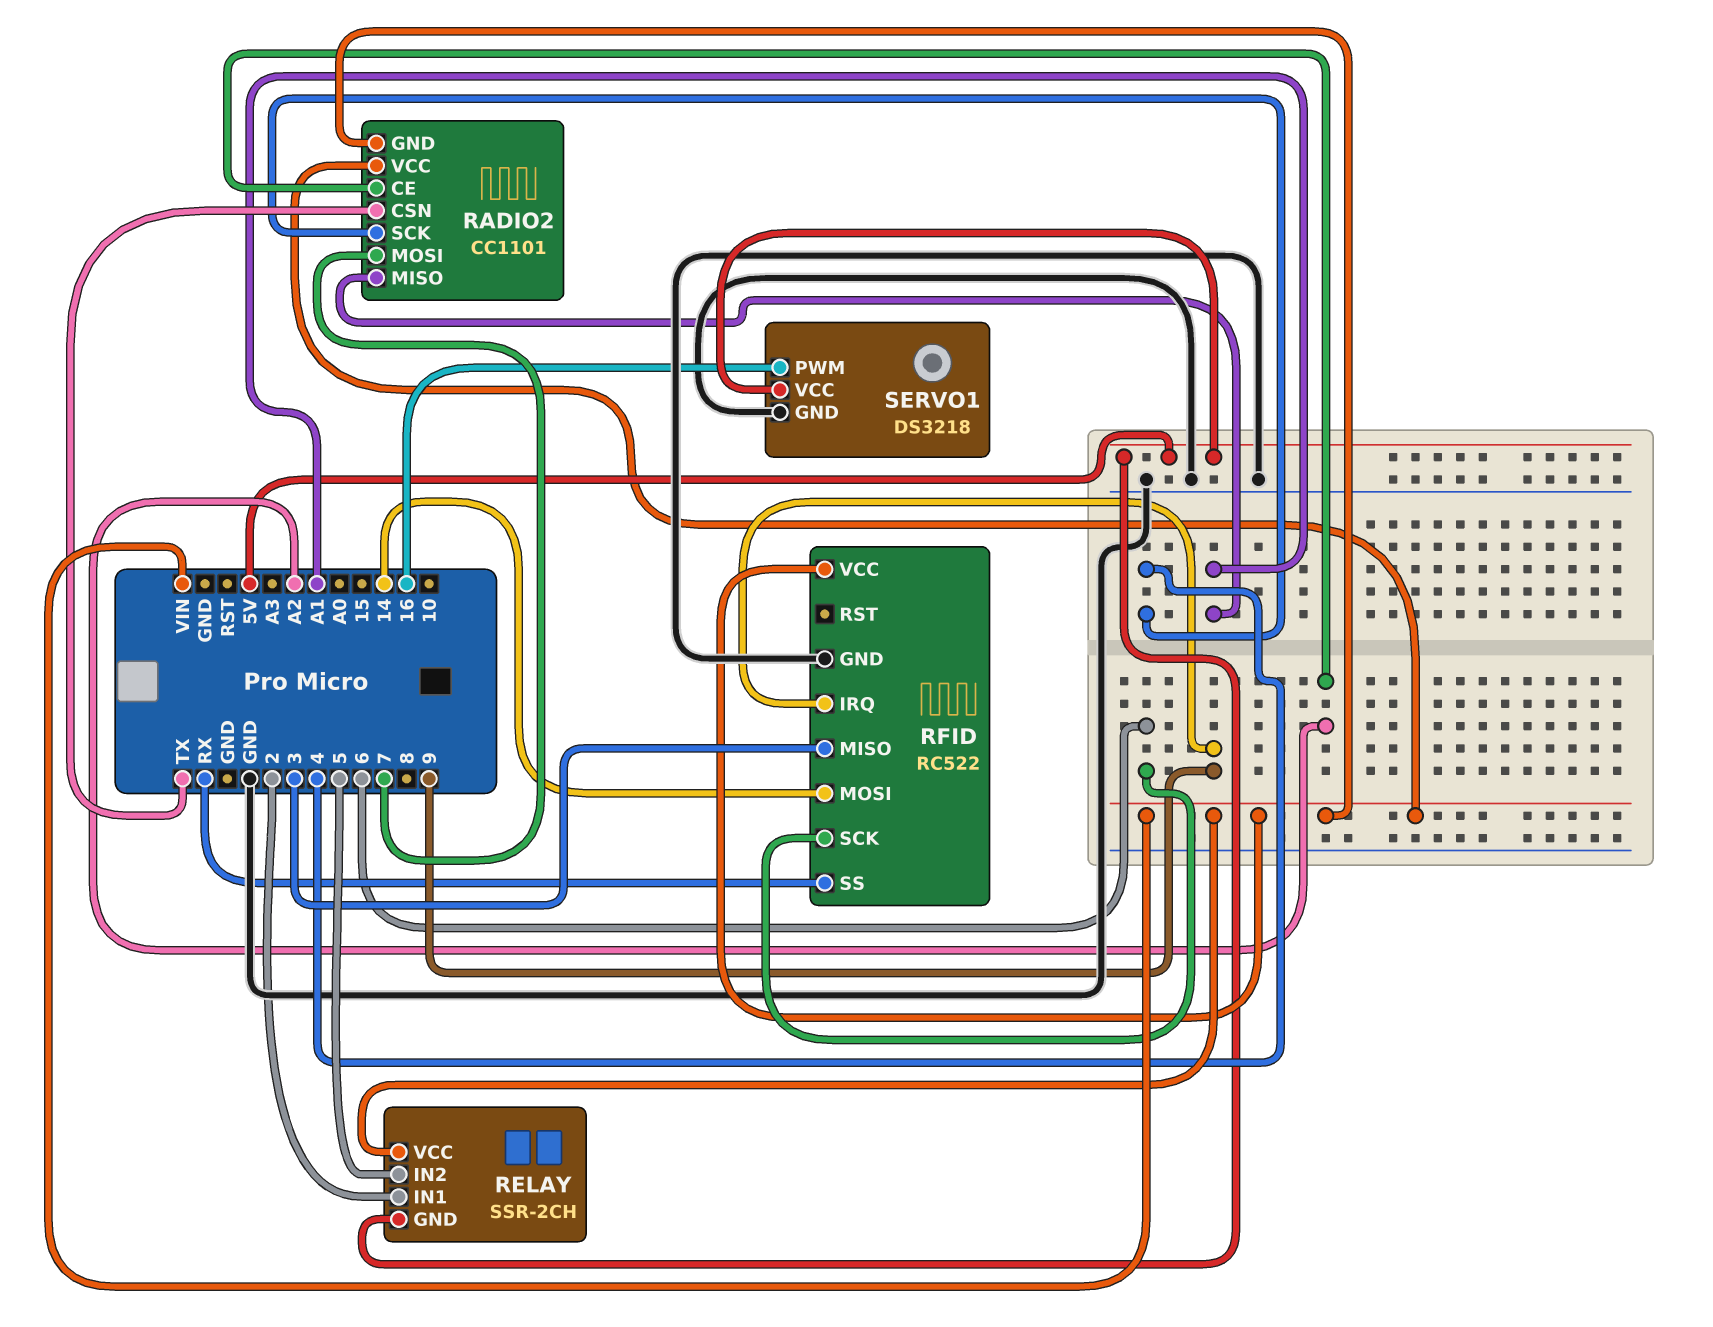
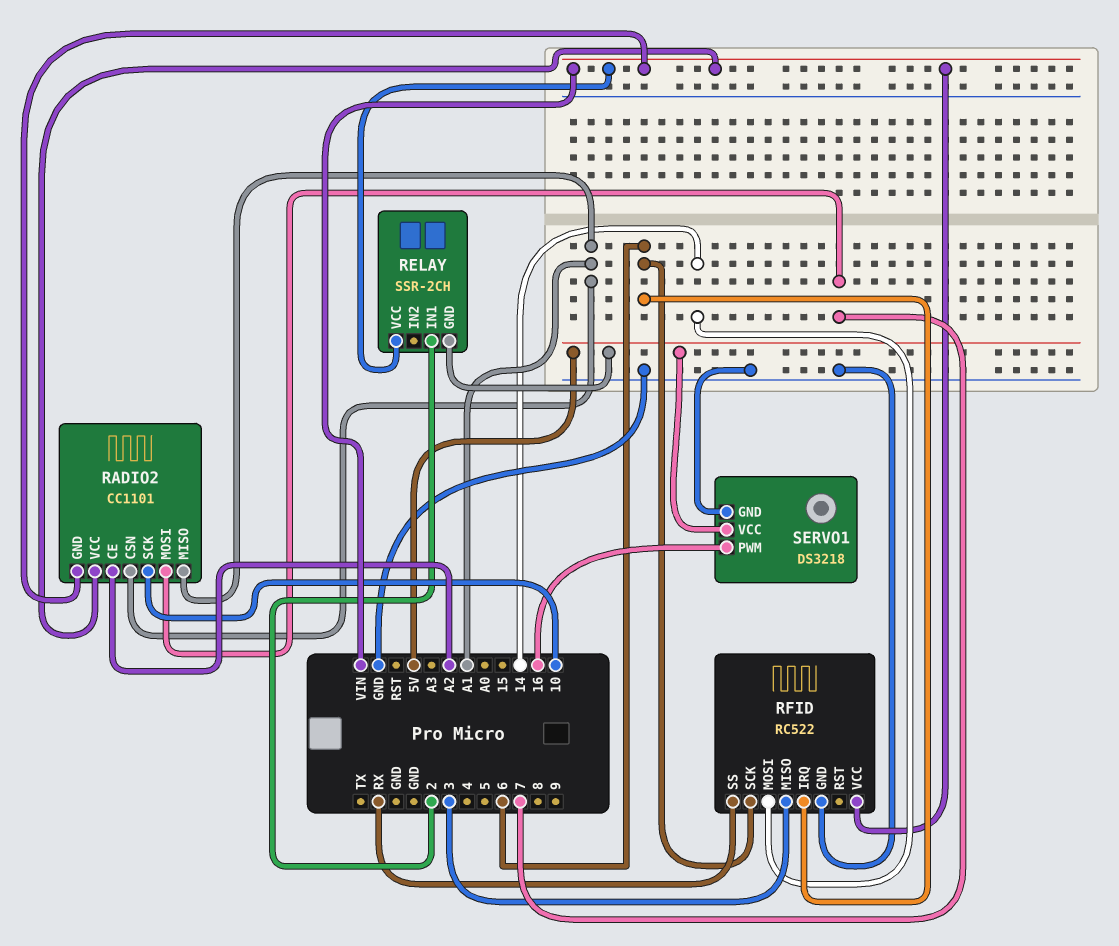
RADIO2 pin CSN: TX -> A1
RADIO2 pin SCK: 4 -> 10
RELAY pin IN2: 5 -> none
RFID pin IRQ: 9 -> 6

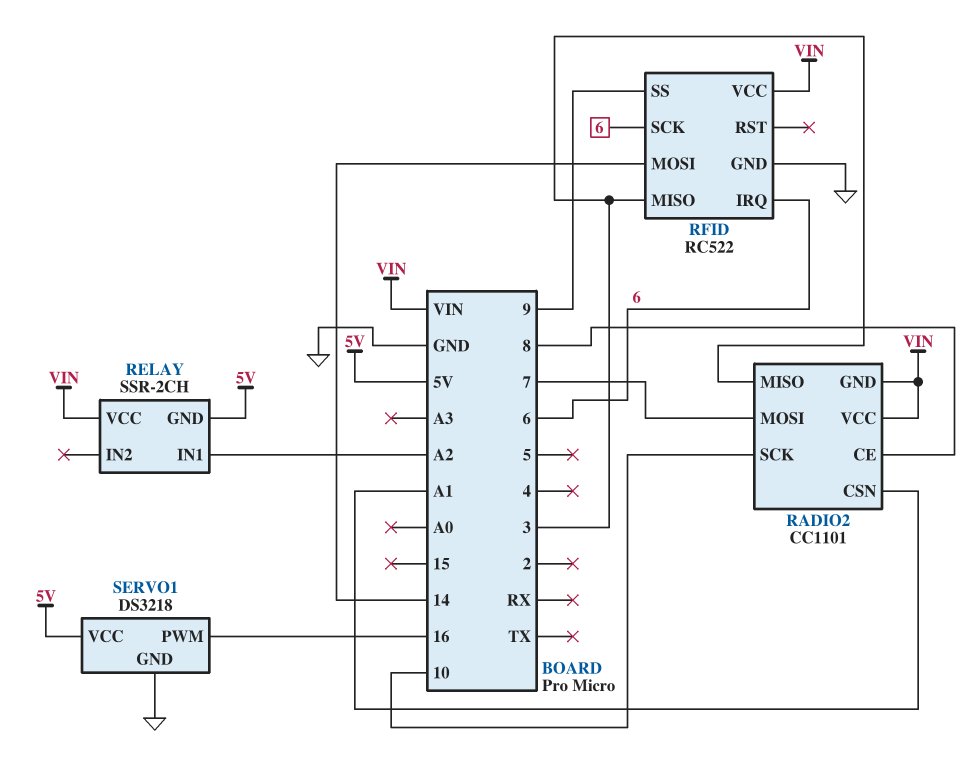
RADIO2 pin CE: A2 -> 8
RADIO2 pin MISO: A1 -> 3
RELAY pin IN1: 2 -> A2
RFID pin SS: RX -> 9

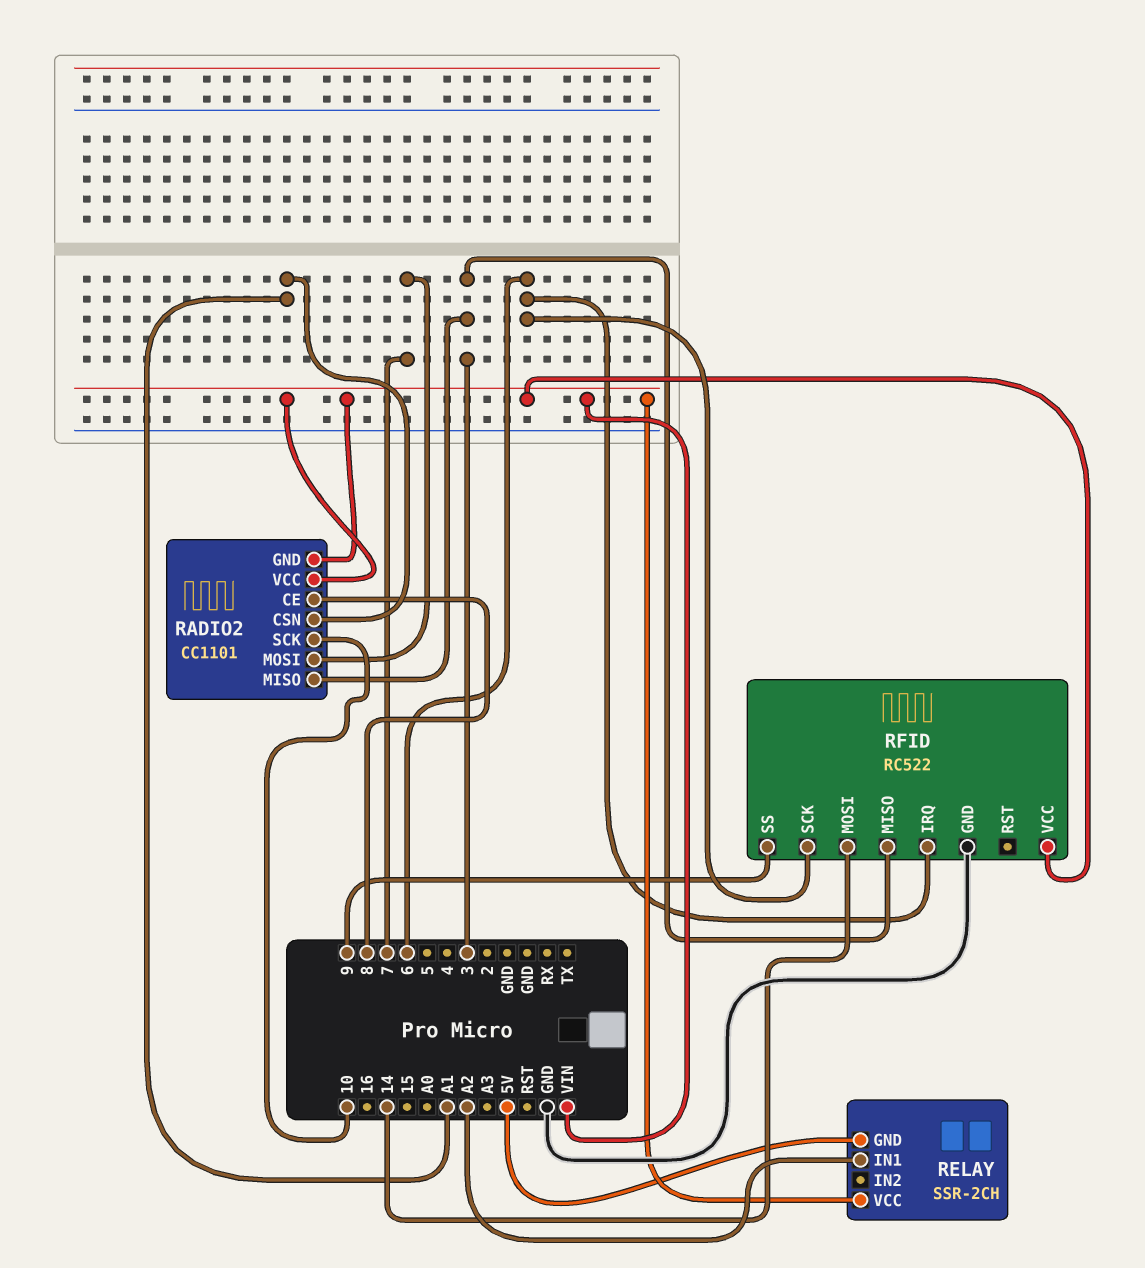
SERVO1: DS3218 -> none
SERVO1 pin GND: GND -> none
SERVO1 pin PWM: 16 -> none
SERVO1 pin VCC: 5V -> none

